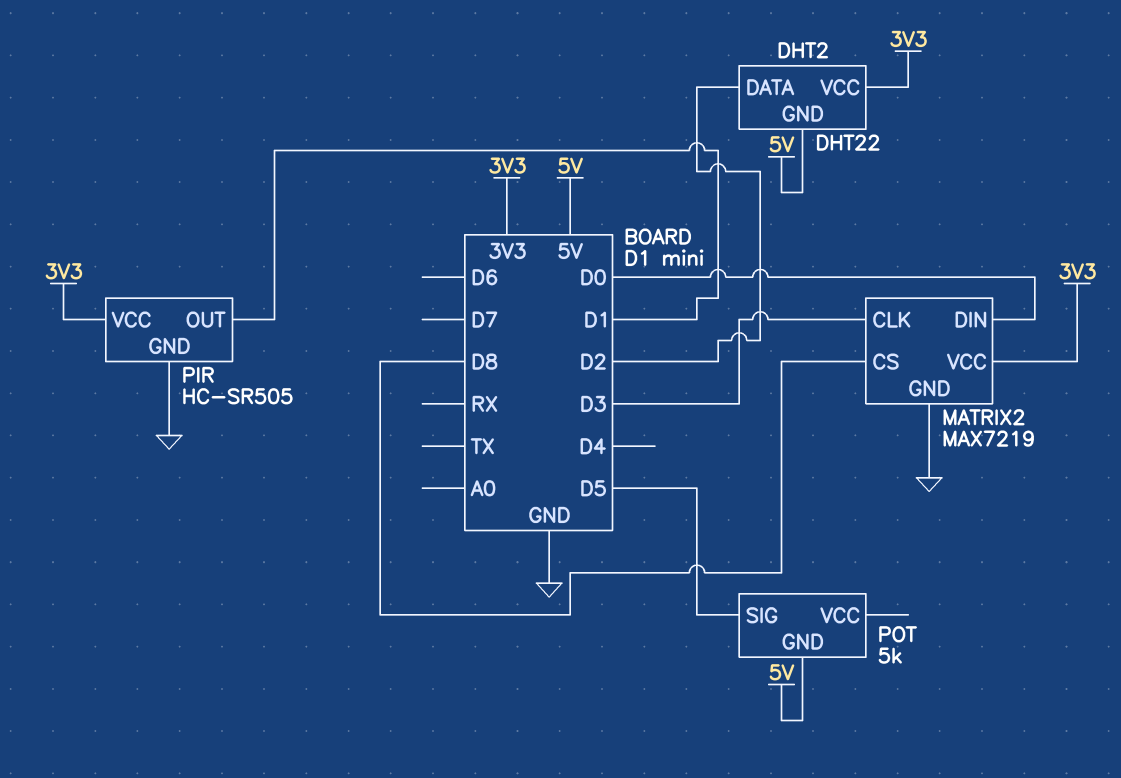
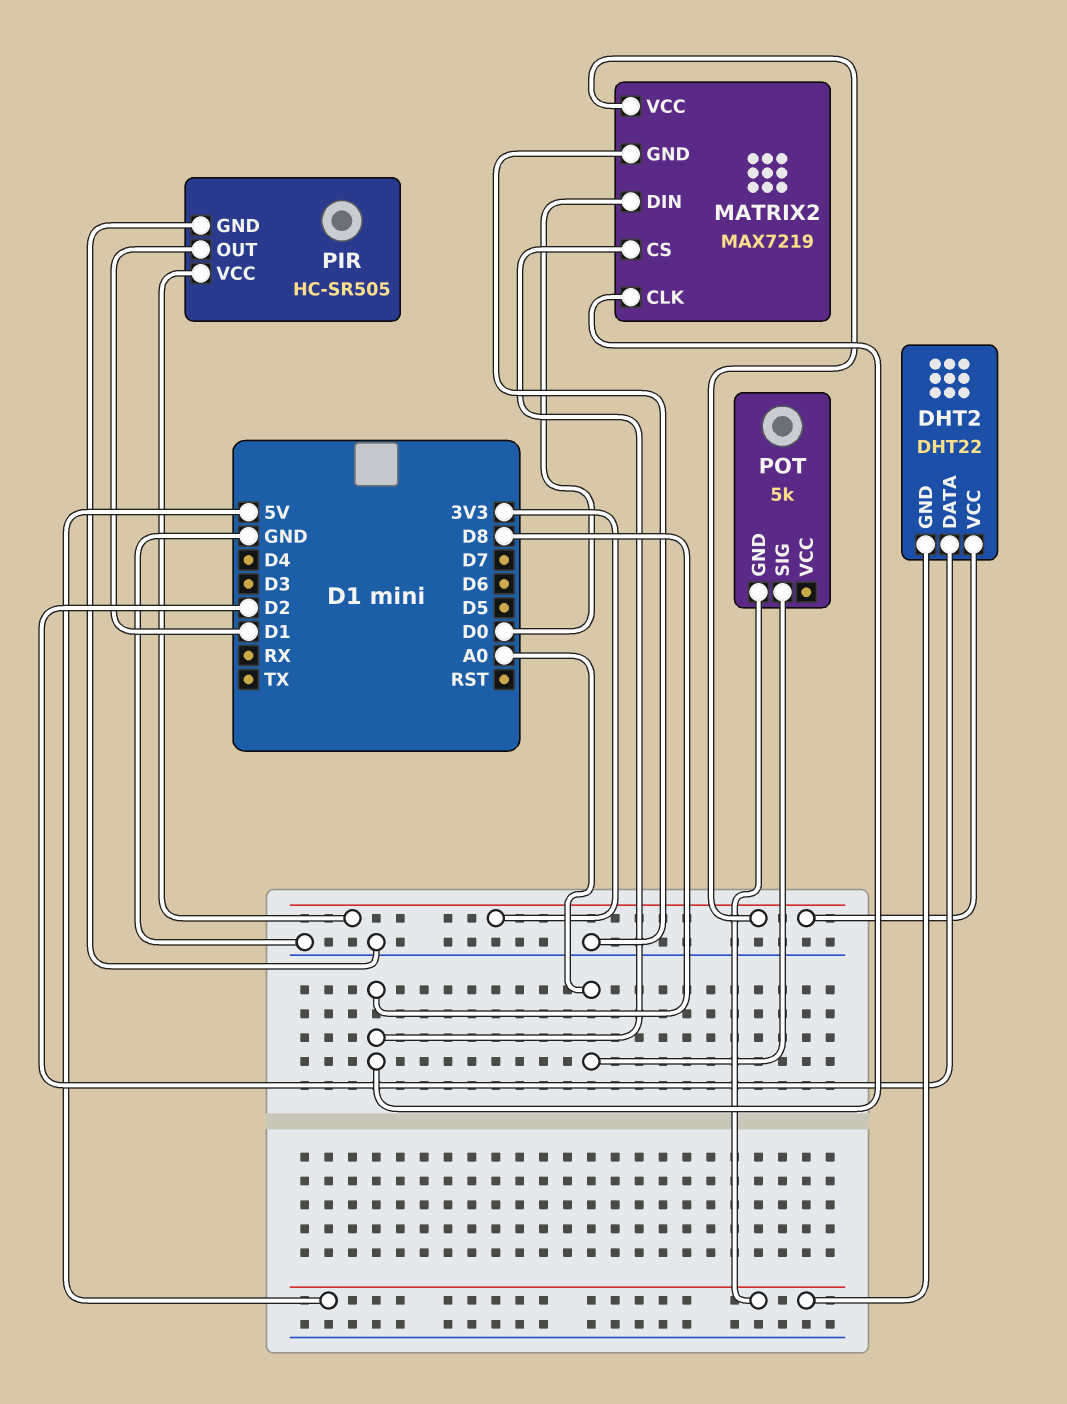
MATRIX2 pin CLK: D3 -> D8
POT pin SIG: D5 -> A0

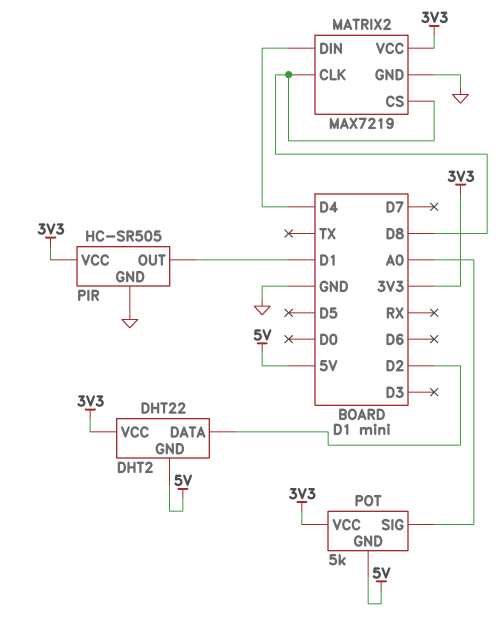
MATRIX2 pin DIN: D0 -> D4
POT pin VCC: none -> 3V3

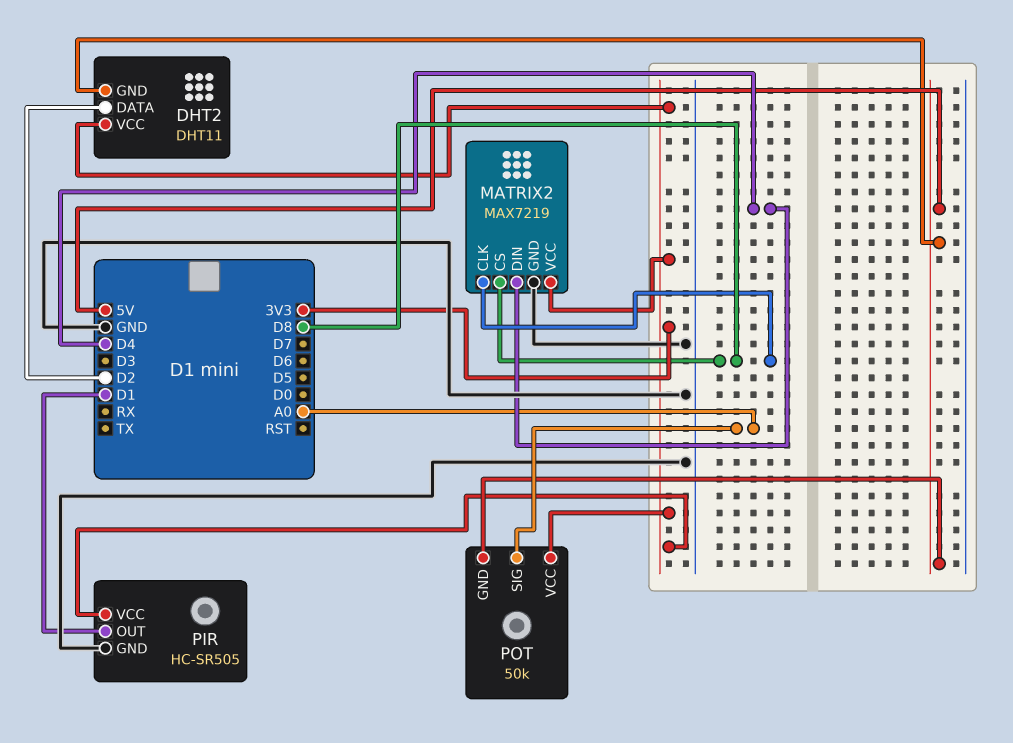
DHT2: DHT22 -> DHT11
POT: 5k -> 50k

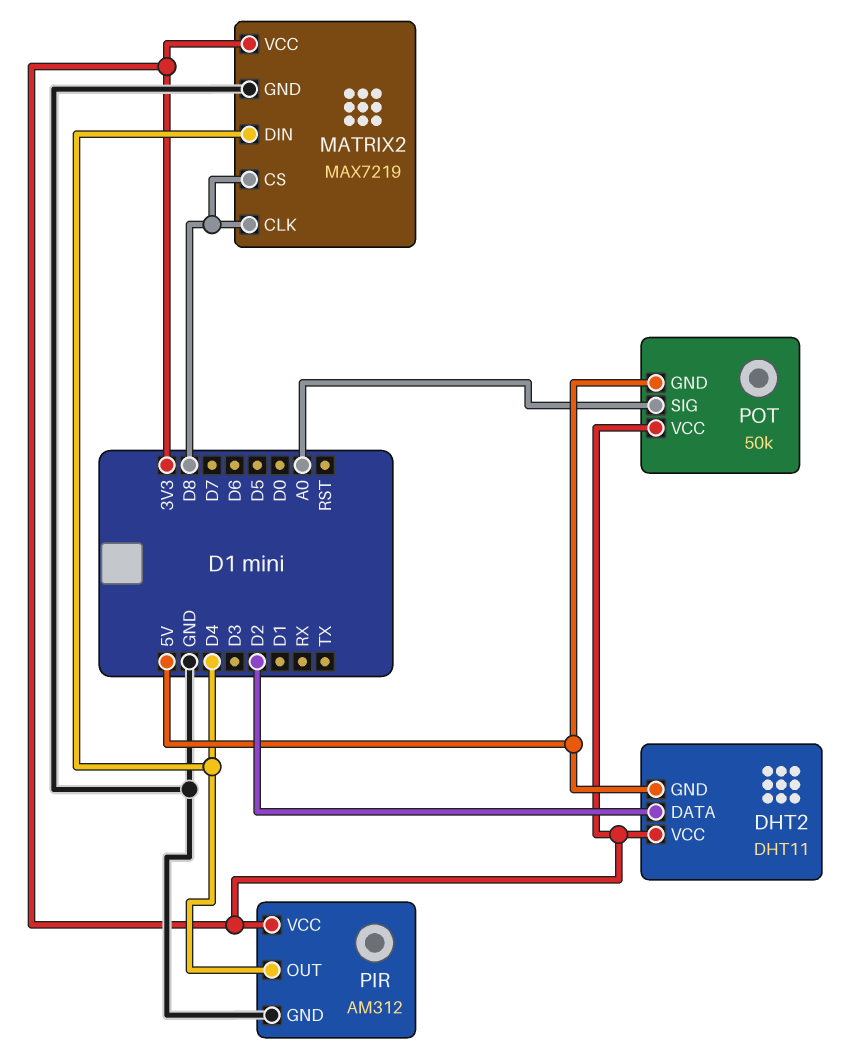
PIR: HC-SR505 -> AM312
PIR pin OUT: D1 -> D4

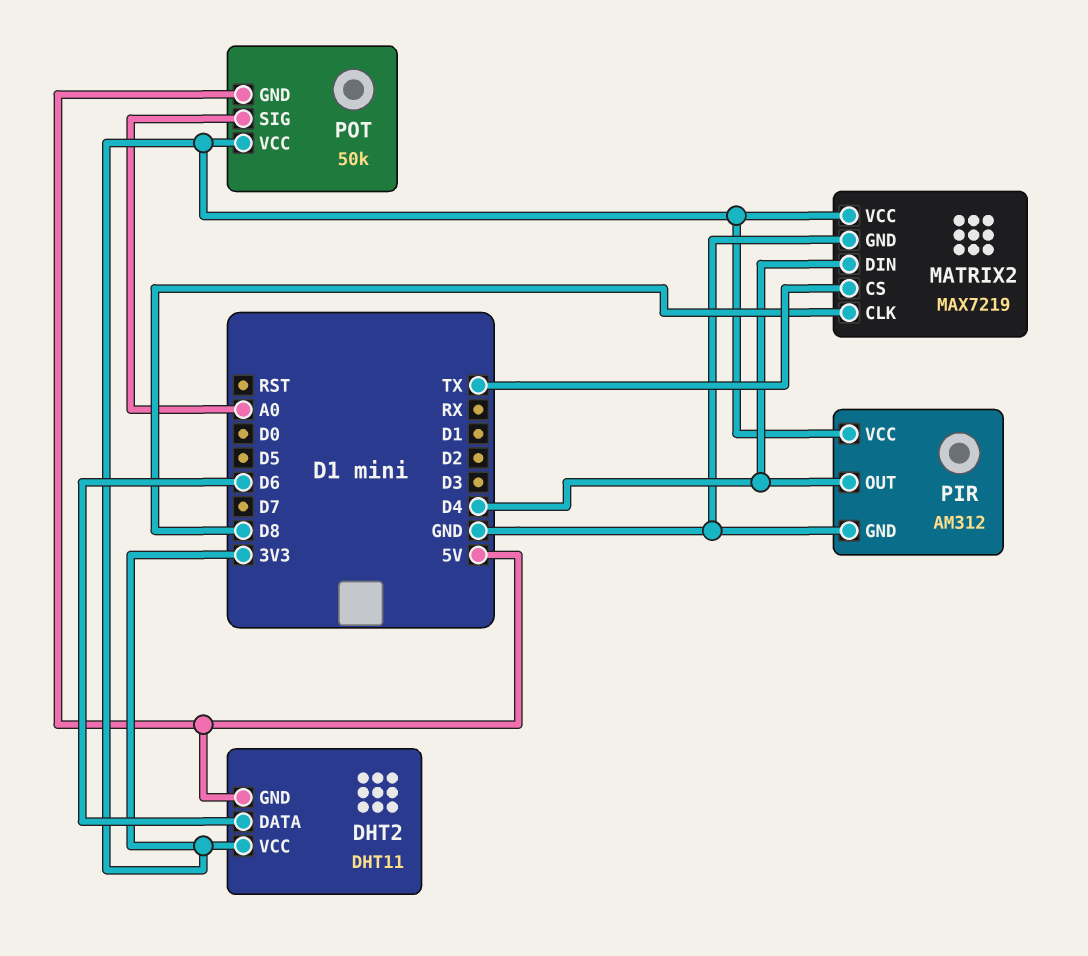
DHT2 pin DATA: D2 -> D6
MATRIX2 pin CS: D8 -> TX

